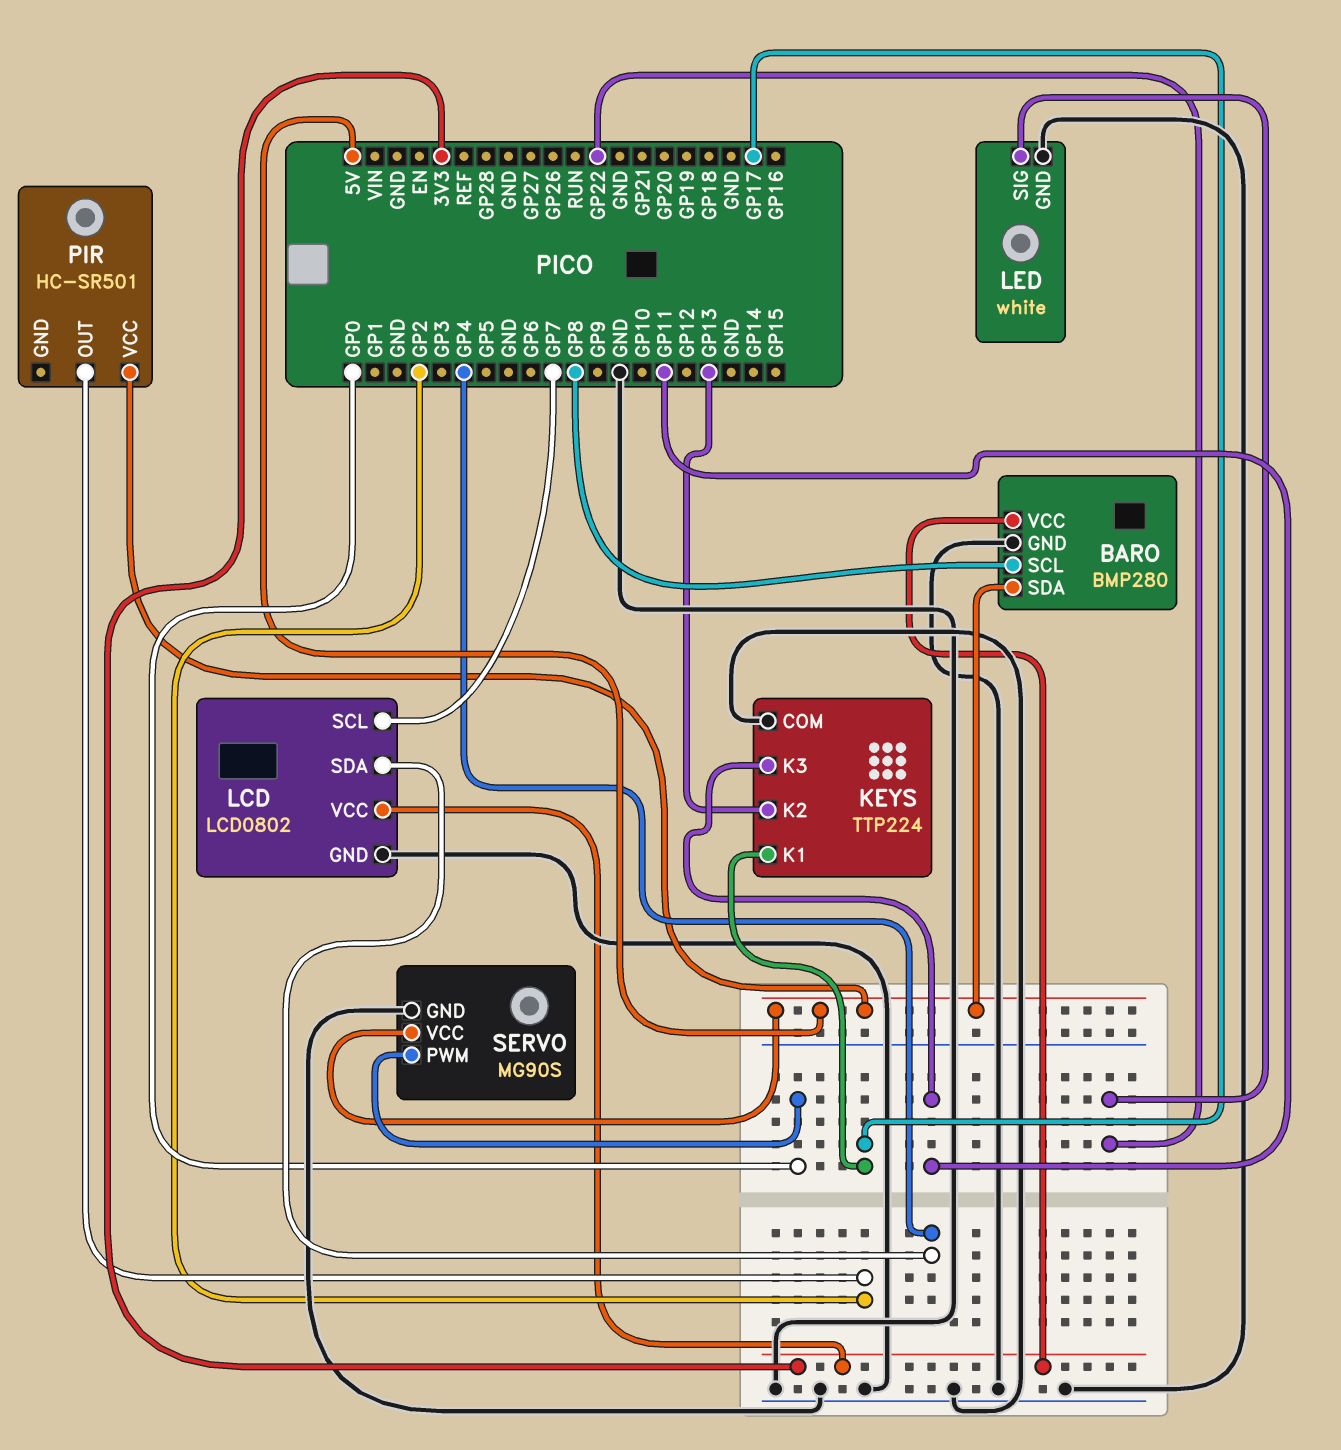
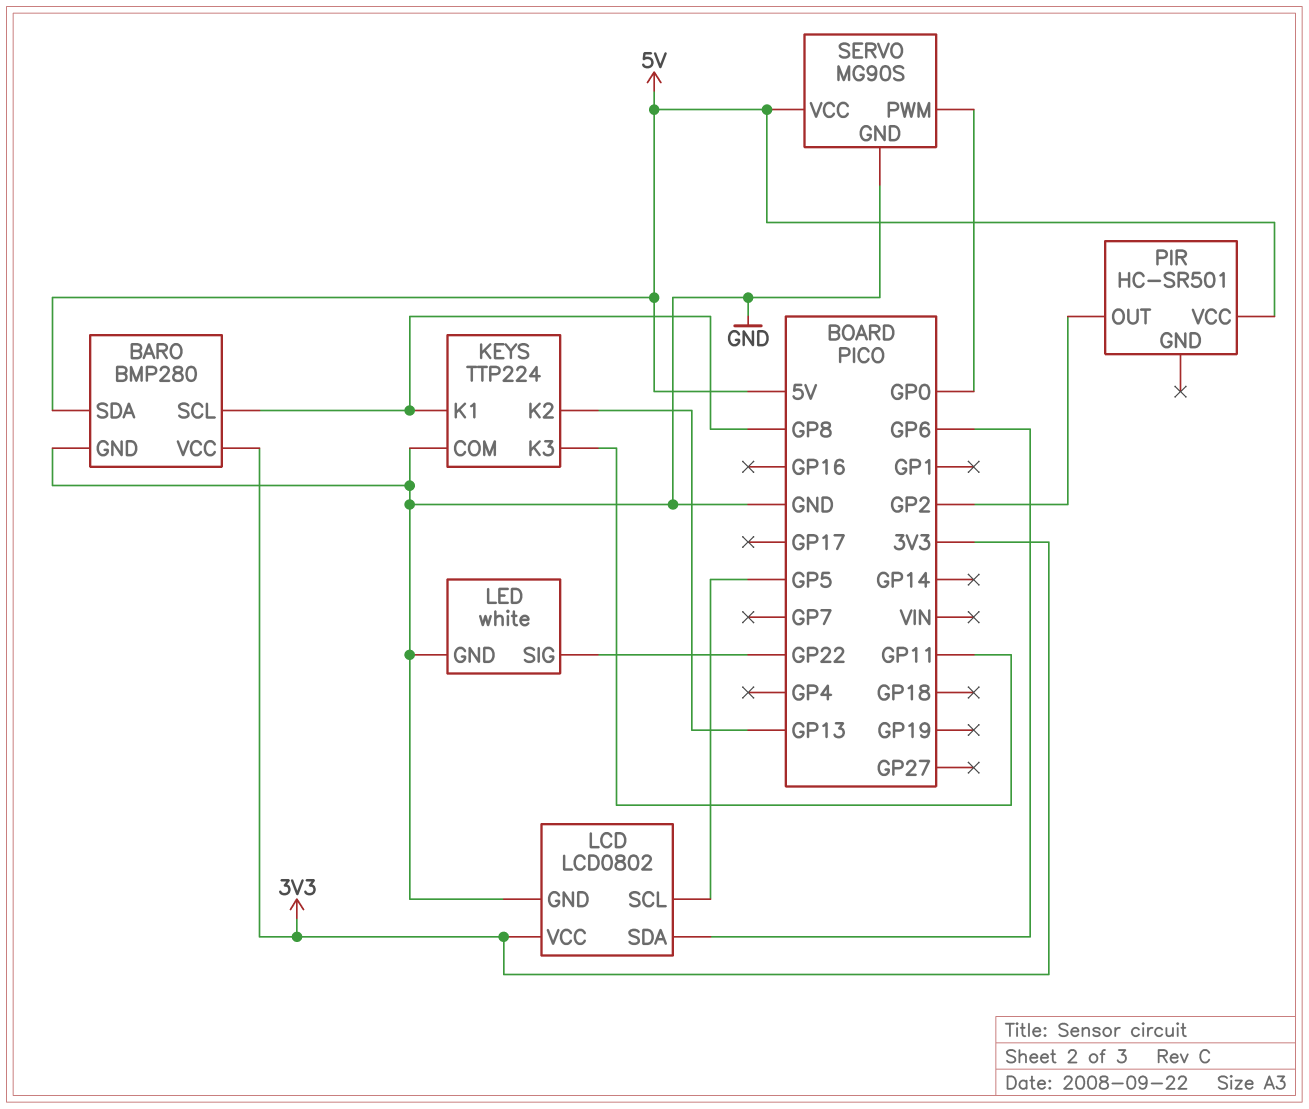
KEYS pin K1: GP17 -> GP8
LCD pin SCL: GP7 -> GP5
LCD pin SDA: GP4 -> GP6

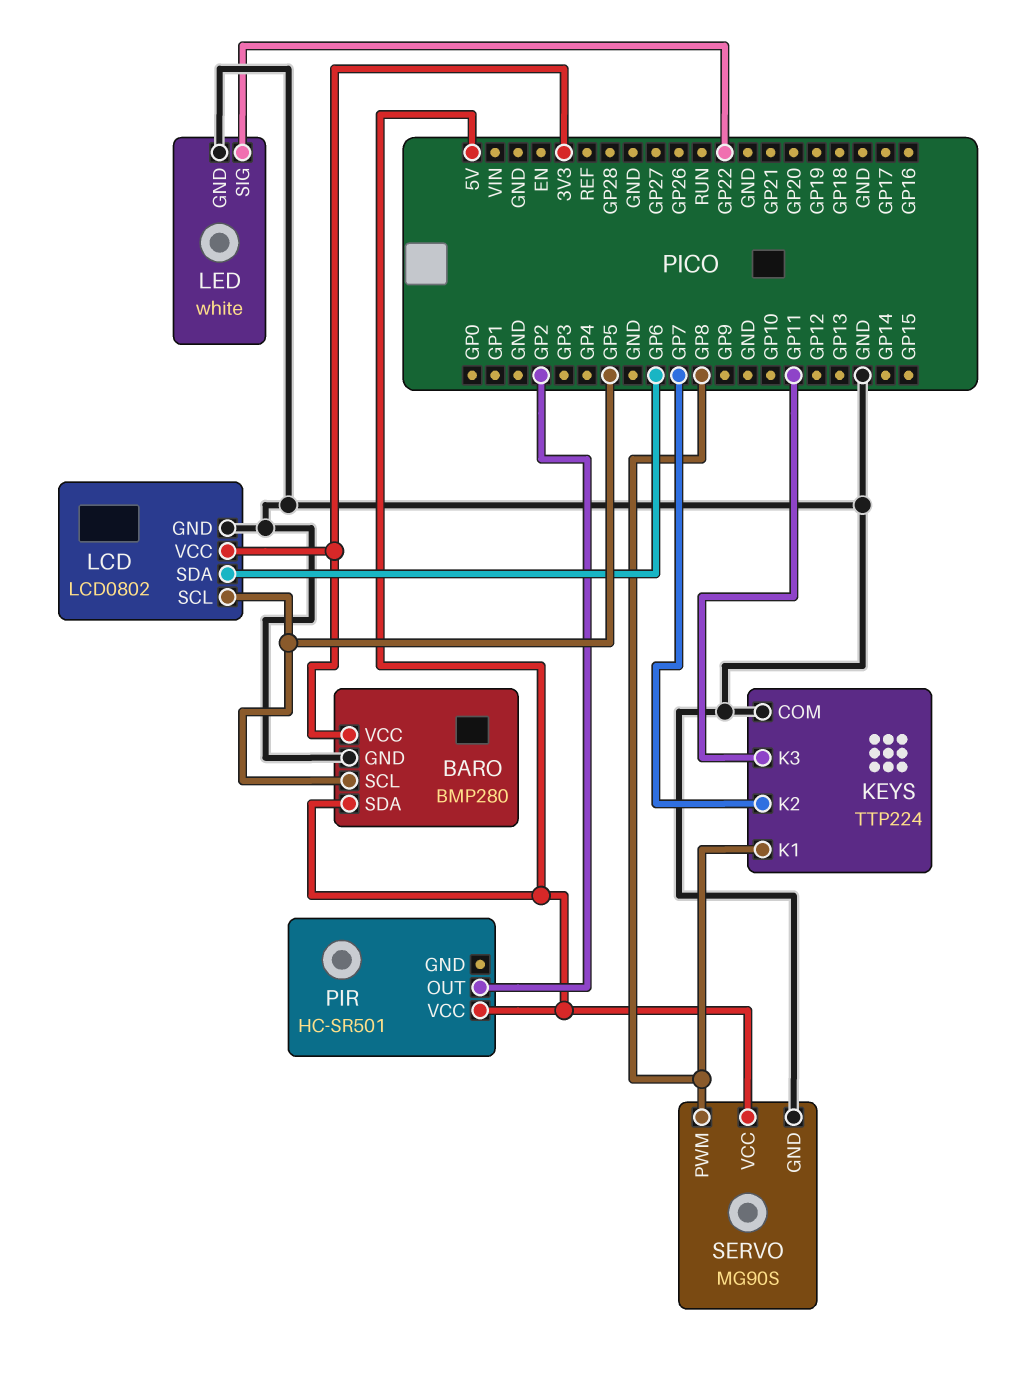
BARO pin SCL: GP8 -> GP5
KEYS pin K2: GP13 -> GP7
SERVO pin PWM: GP0 -> GP8

